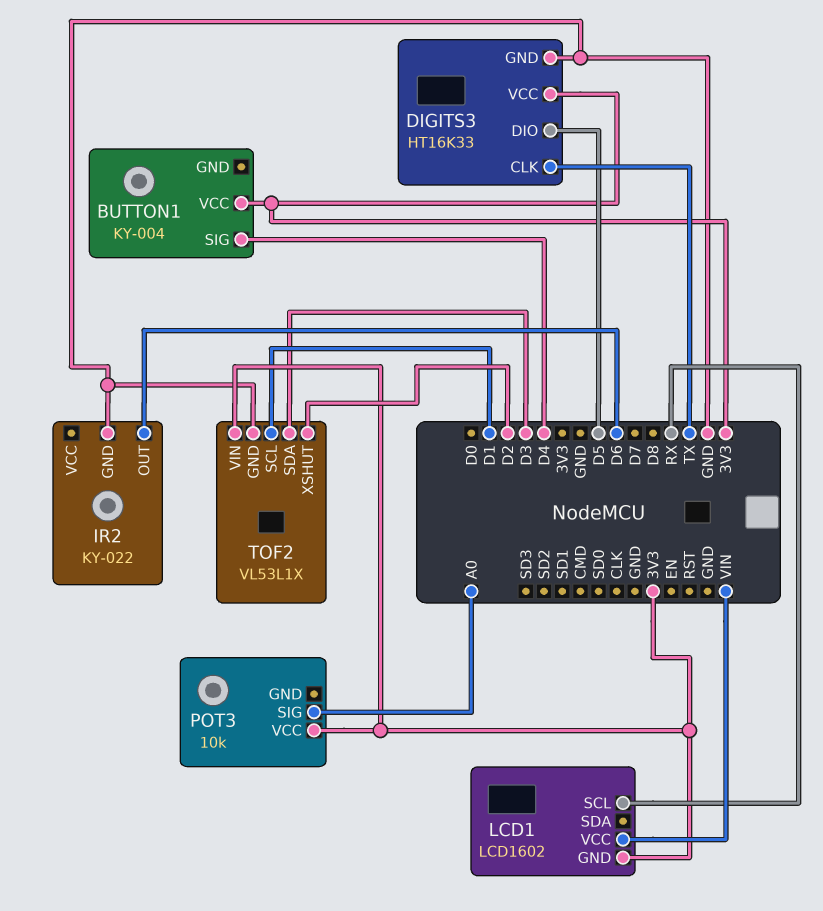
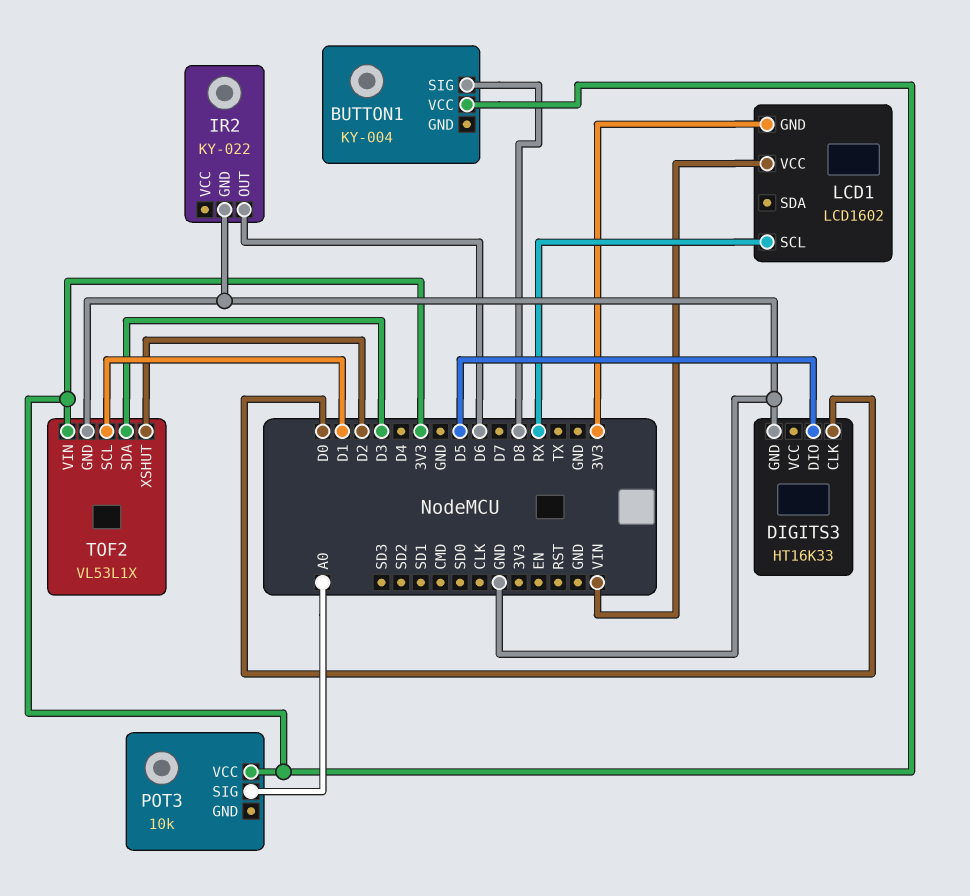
BUTTON1 pin SIG: D4 -> D8
DIGITS3 pin CLK: TX -> D0
DIGITS3 pin VCC: 3V3 -> none

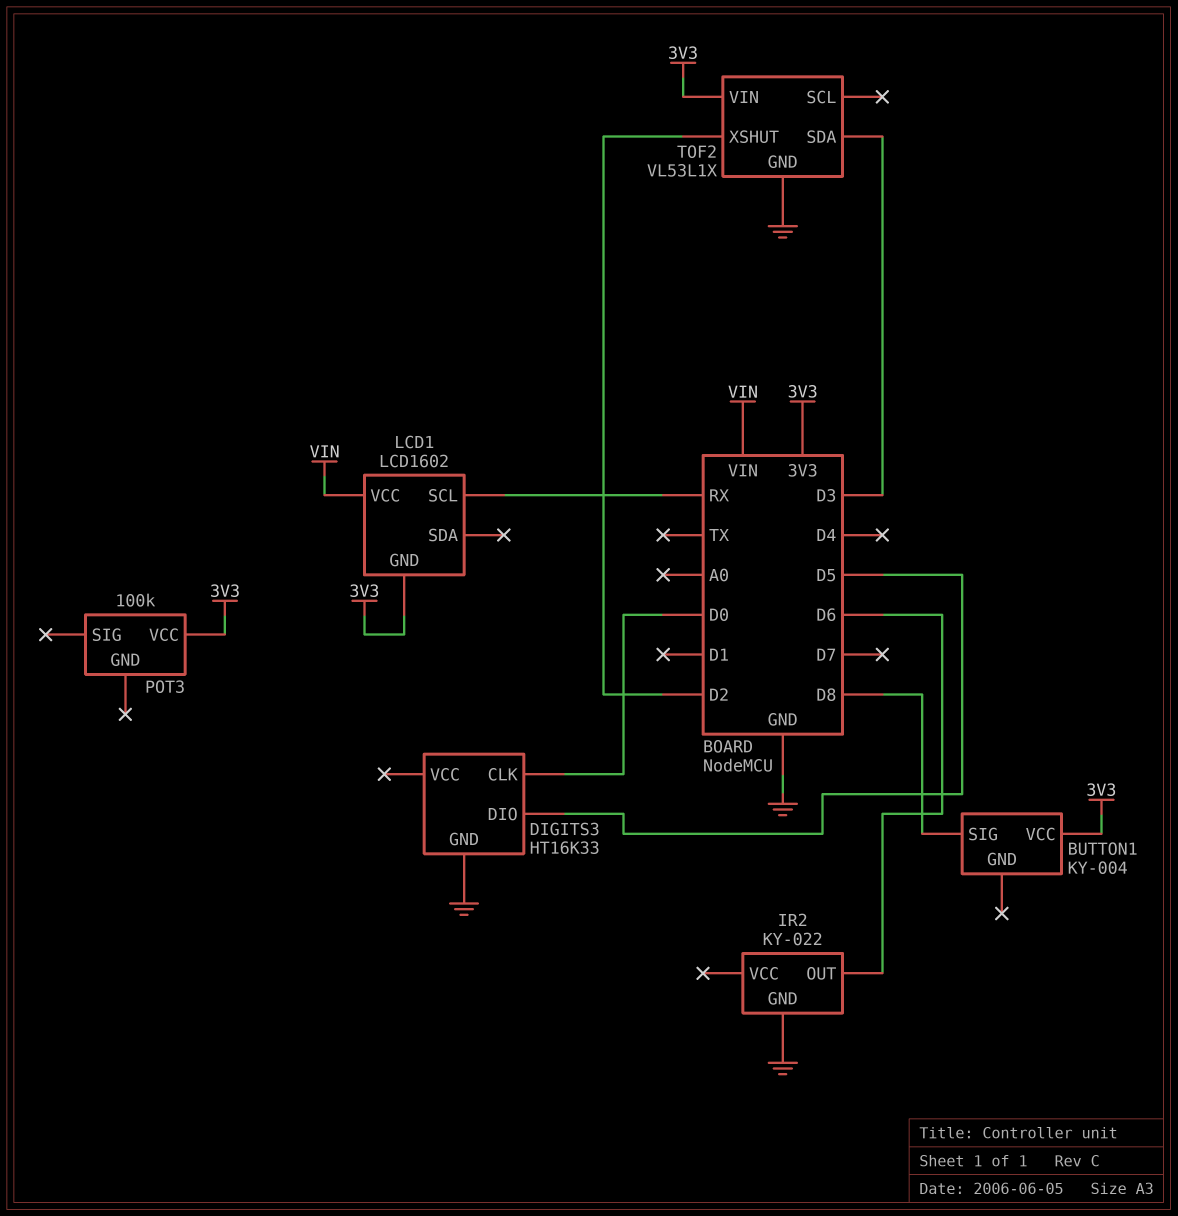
POT3: 10k -> 100k
POT3 pin SIG: A0 -> none
TOF2 pin SCL: D1 -> none

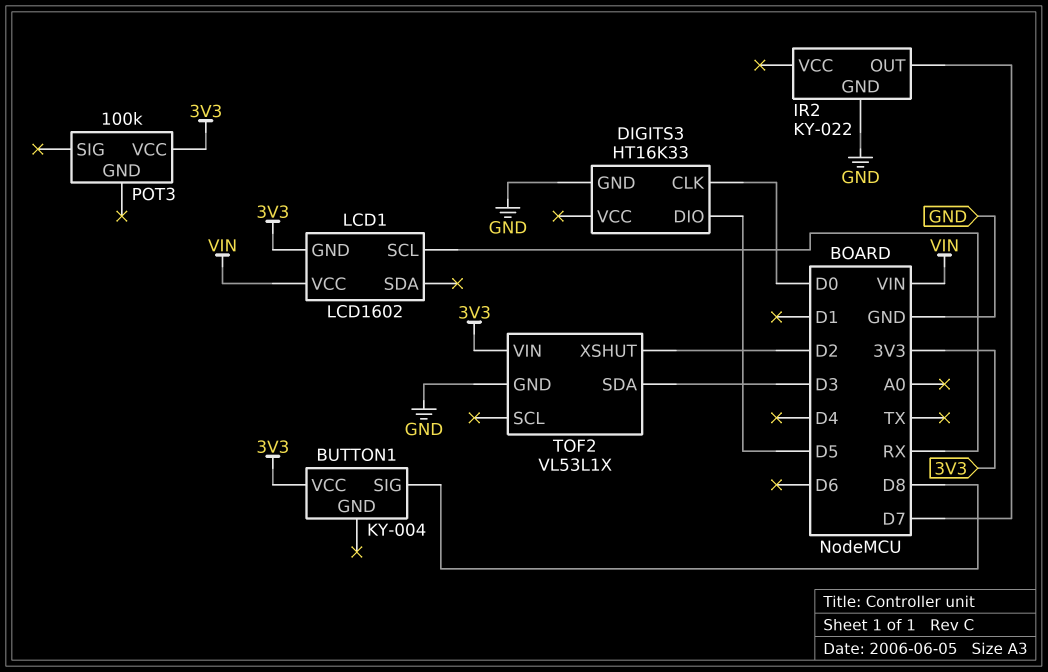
IR2 pin OUT: D6 -> D7

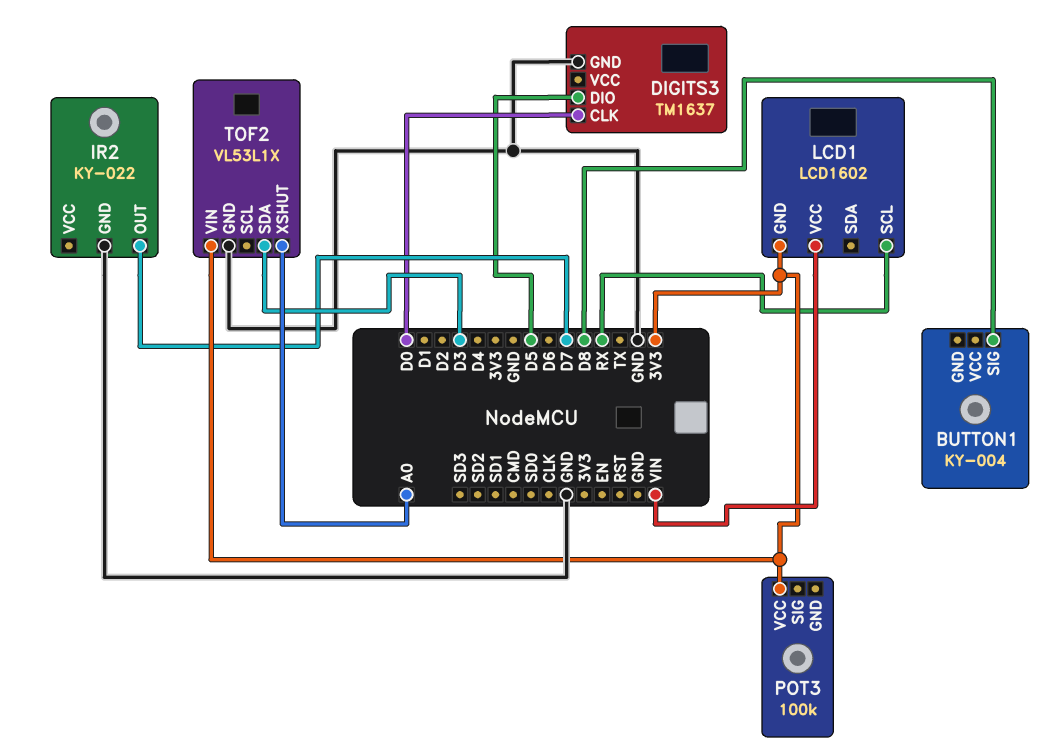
BUTTON1 pin VCC: 3V3 -> none
DIGITS3: HT16K33 -> TM1637
TOF2 pin XSHUT: D2 -> A0

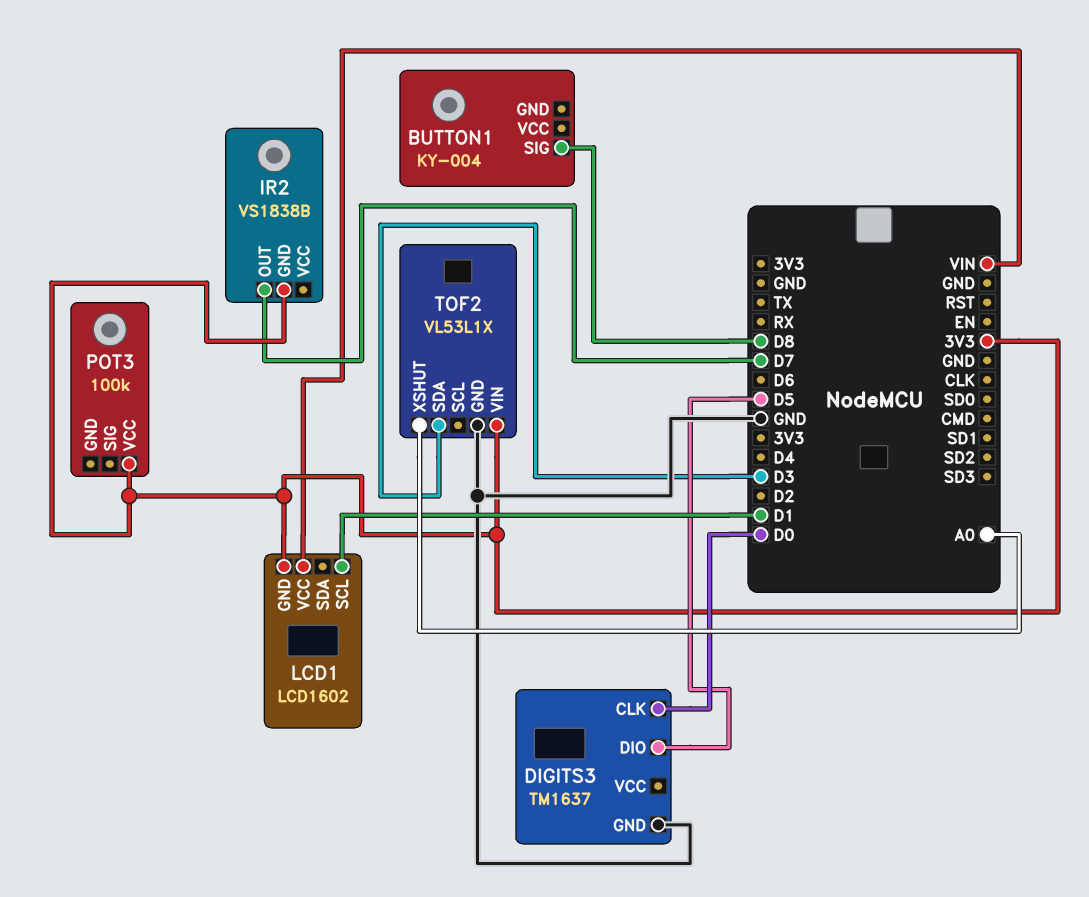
IR2: KY-022 -> VS1838B
IR2 pin GND: GND -> 3V3
LCD1 pin SCL: RX -> D1

